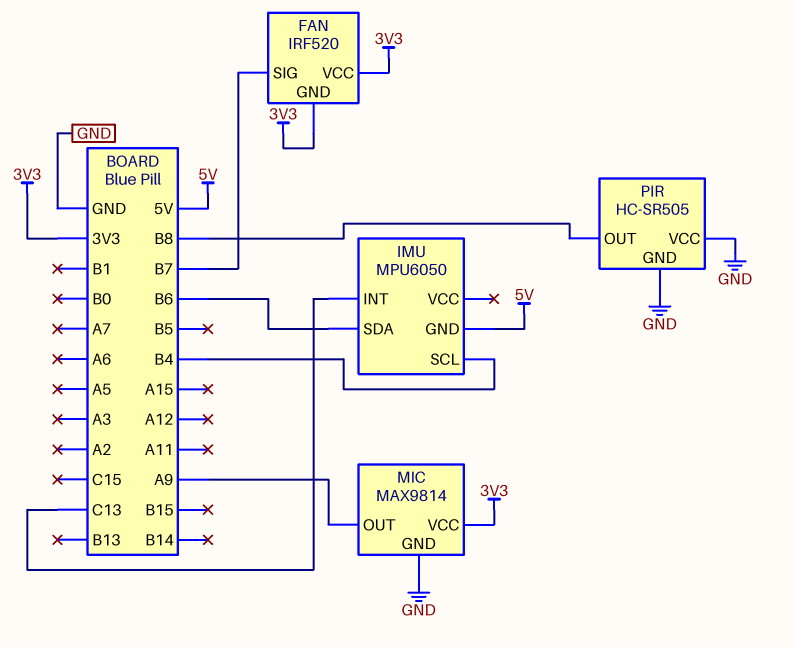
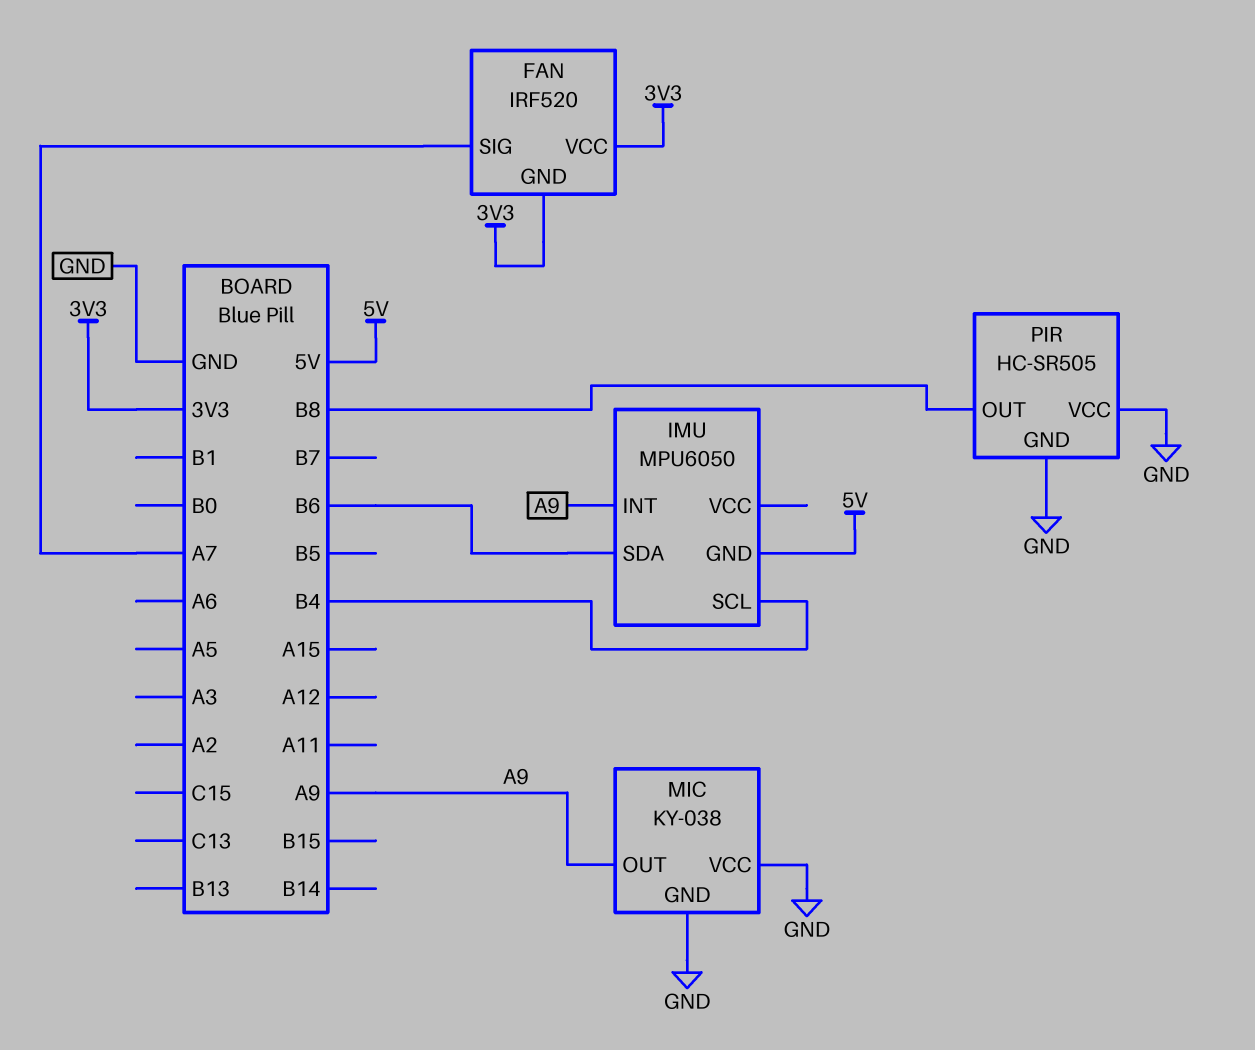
FAN pin SIG: B7 -> A7
IMU pin INT: C13 -> A9
MIC: MAX9814 -> KY-038
MIC pin VCC: 3V3 -> GND

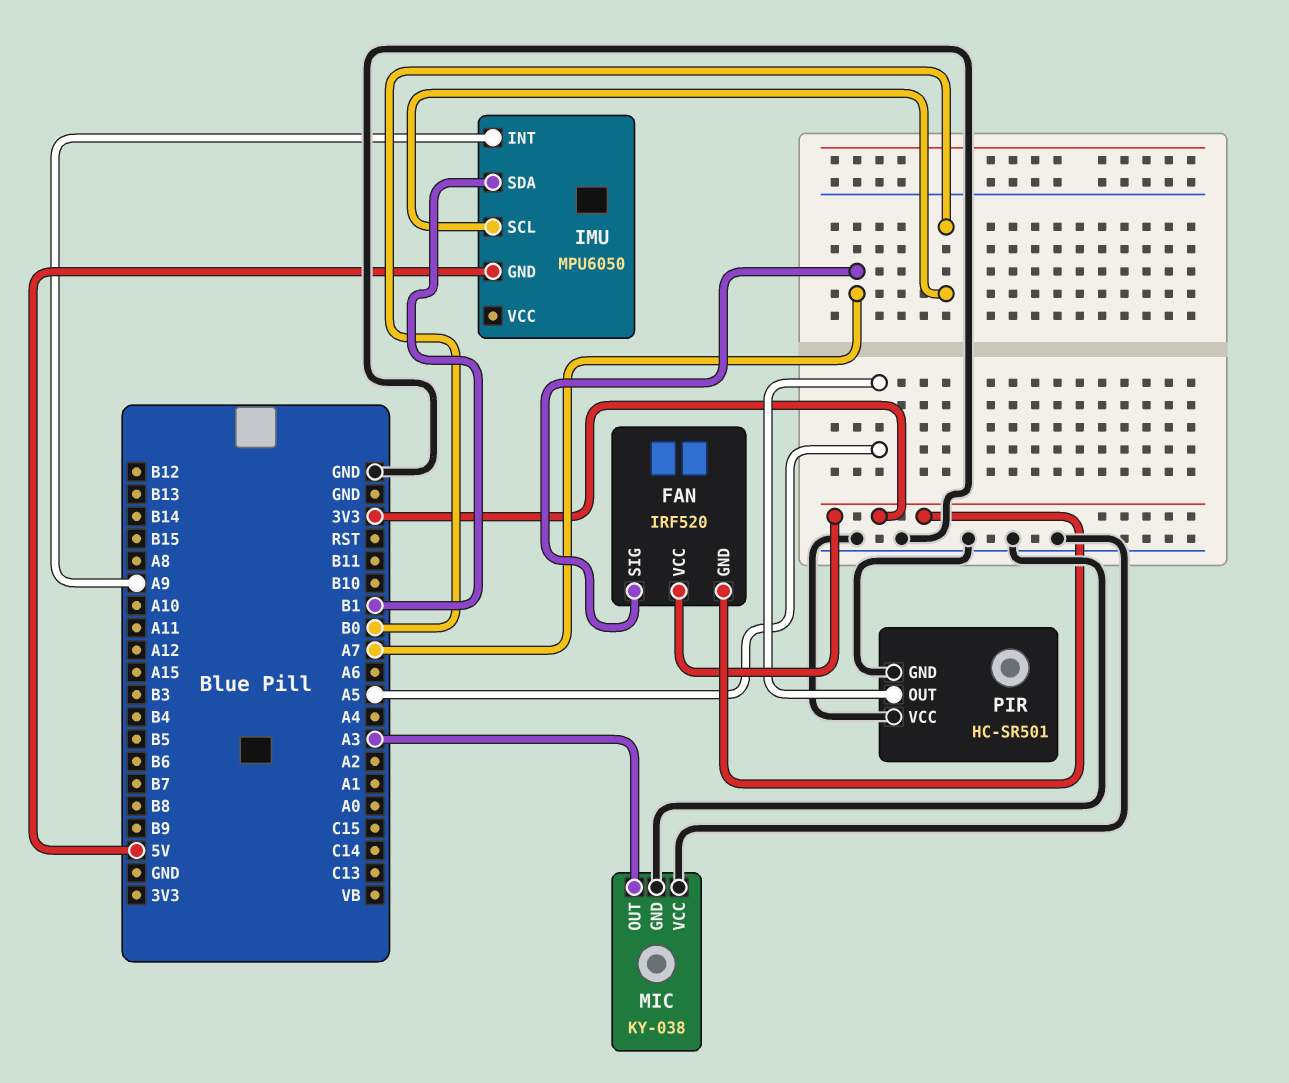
IMU pin SCL: B4 -> B0
IMU pin SDA: B6 -> B1
MIC pin OUT: A9 -> A3
PIR: HC-SR505 -> HC-SR501
PIR pin OUT: B8 -> A5

